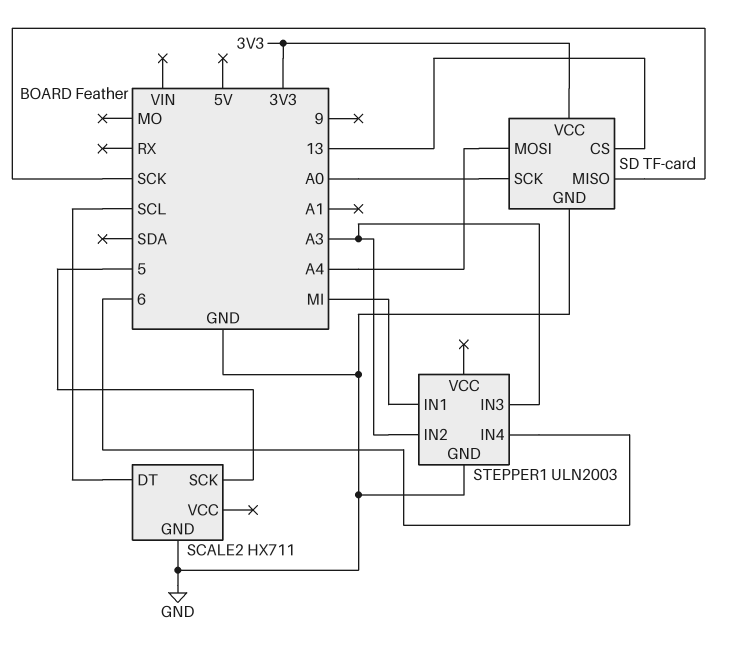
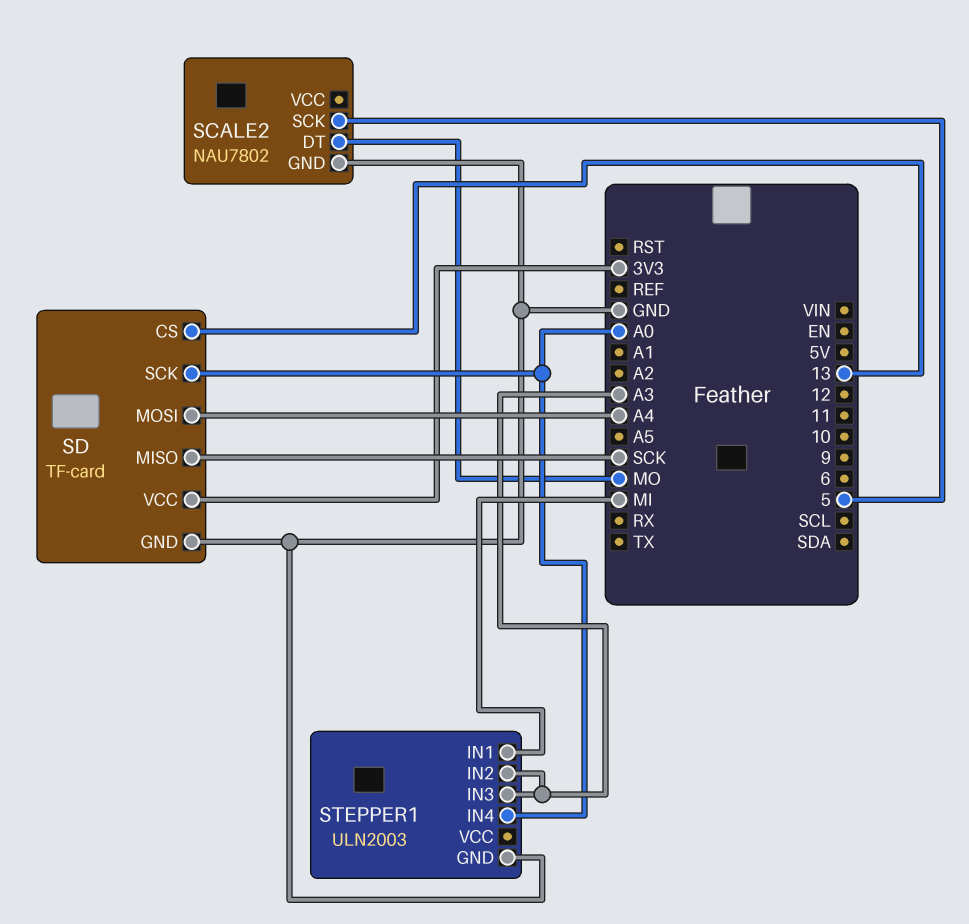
SCALE2: HX711 -> NAU7802
SCALE2 pin DT: SCL -> MO
STEPPER1 pin IN4: 6 -> A0

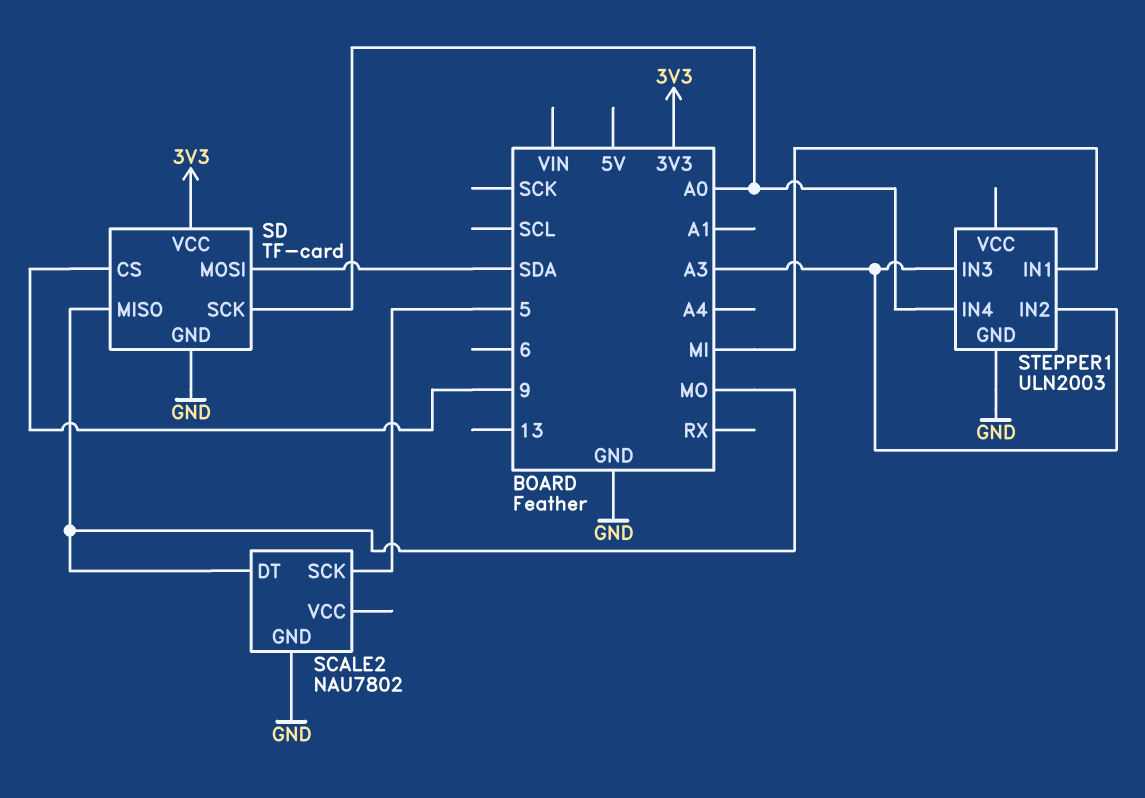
SD pin CS: 13 -> 9
SD pin MISO: SCK -> MO
SD pin MOSI: A4 -> SDA

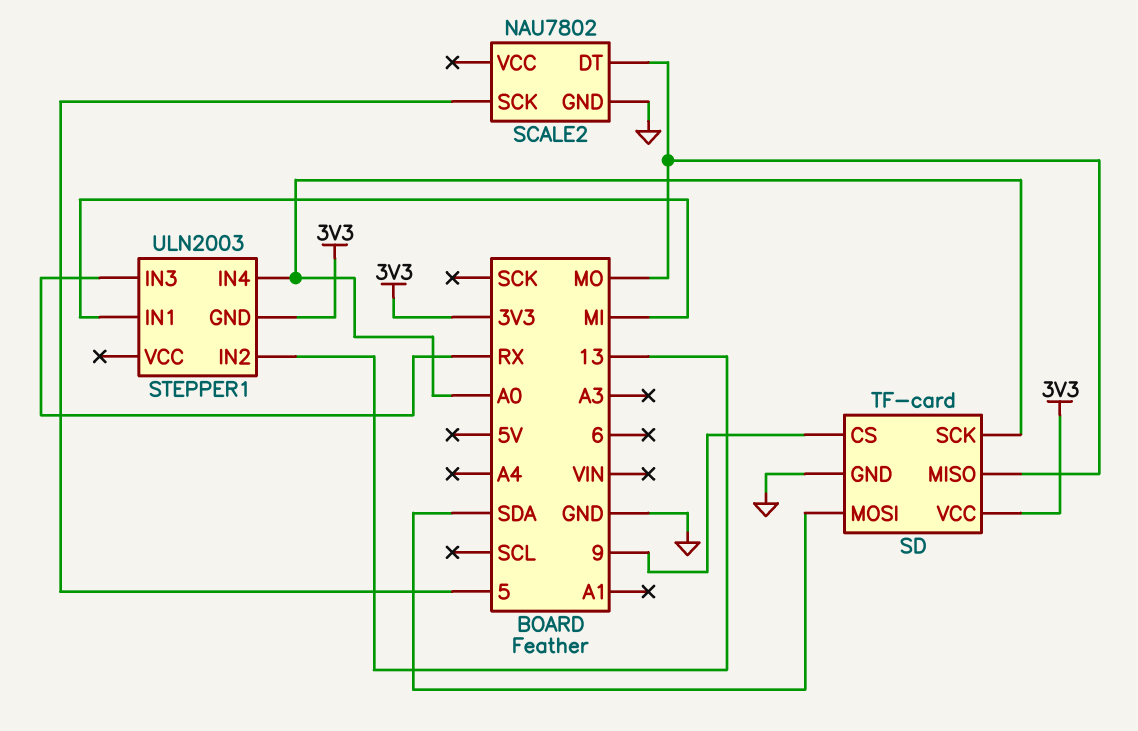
STEPPER1 pin GND: GND -> 3V3
STEPPER1 pin IN2: A3 -> 13
STEPPER1 pin IN3: A3 -> RX

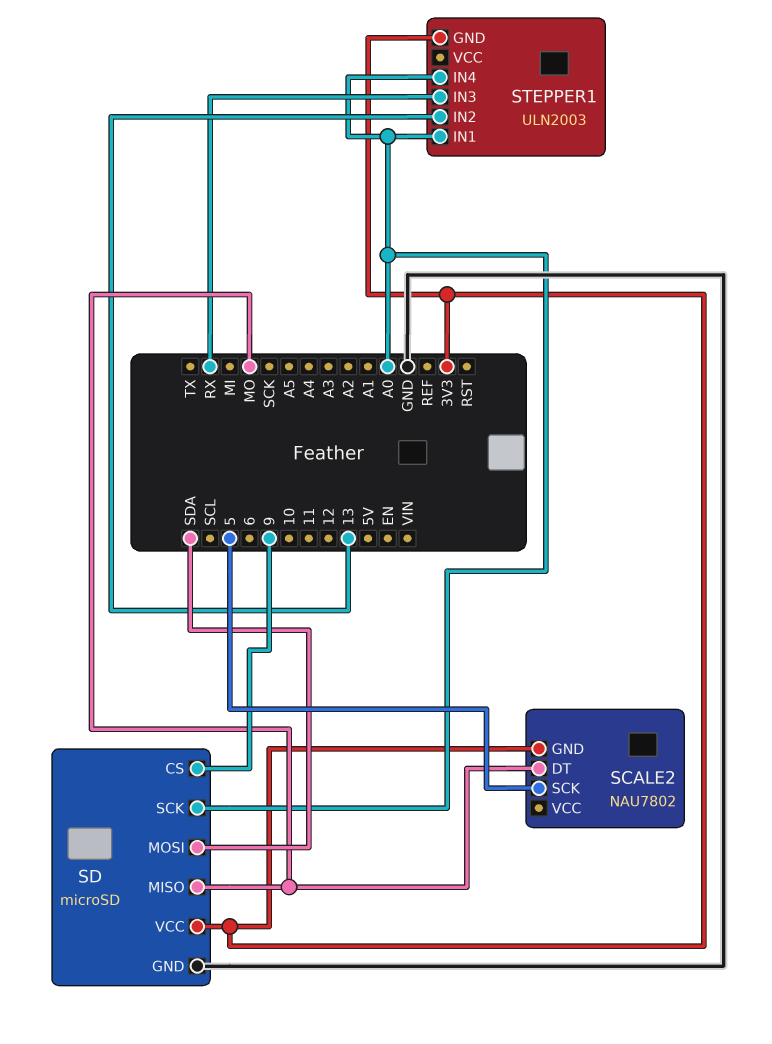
SCALE2 pin GND: GND -> 3V3
SD: TF-card -> microSD
STEPPER1 pin IN1: MI -> A0

